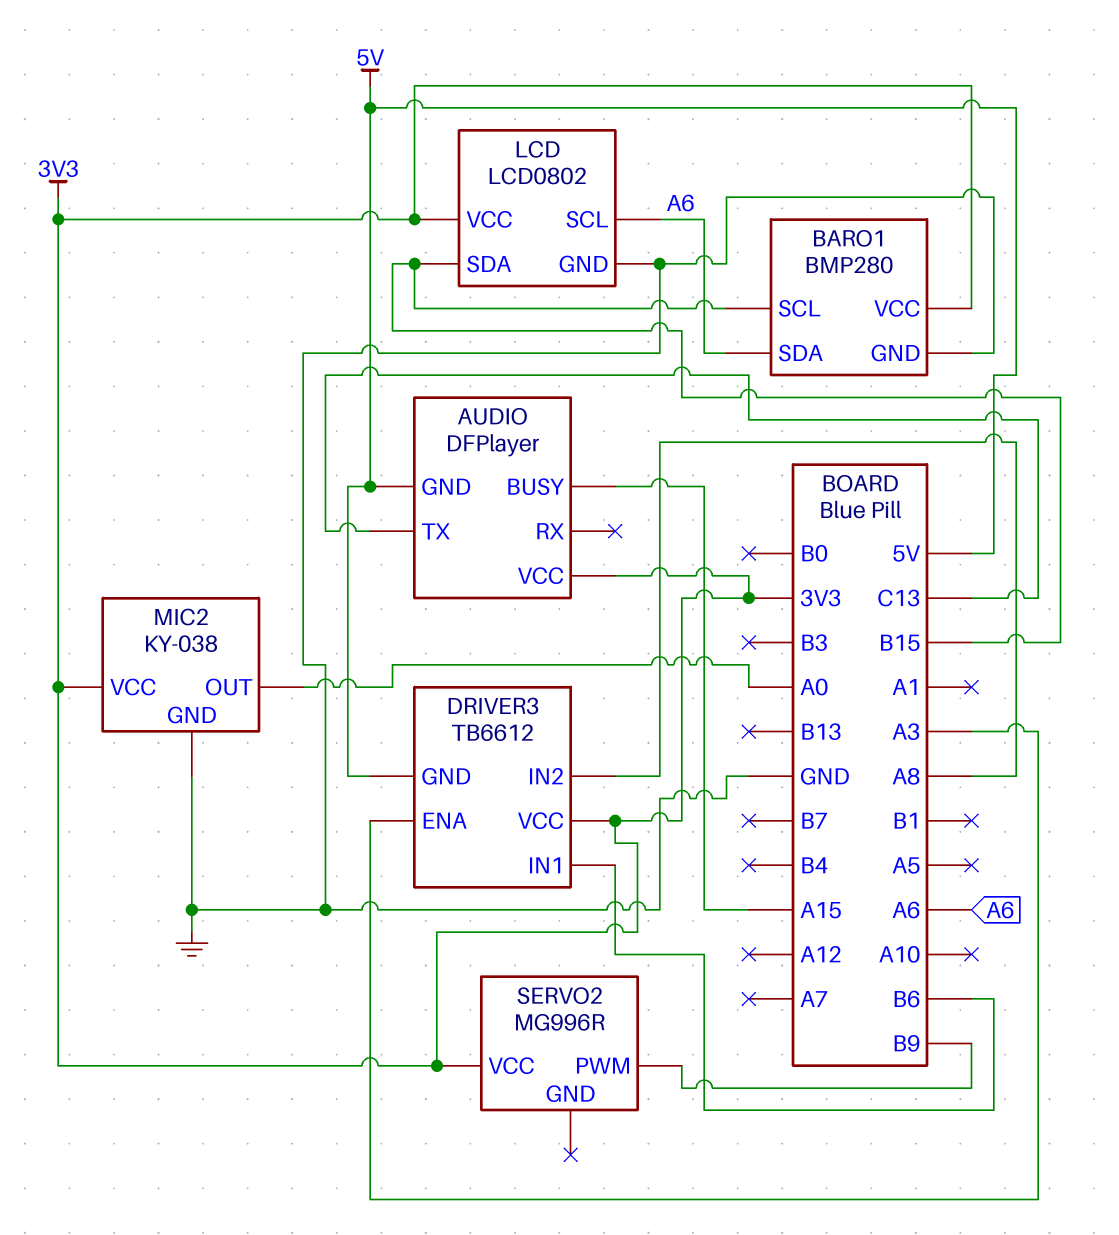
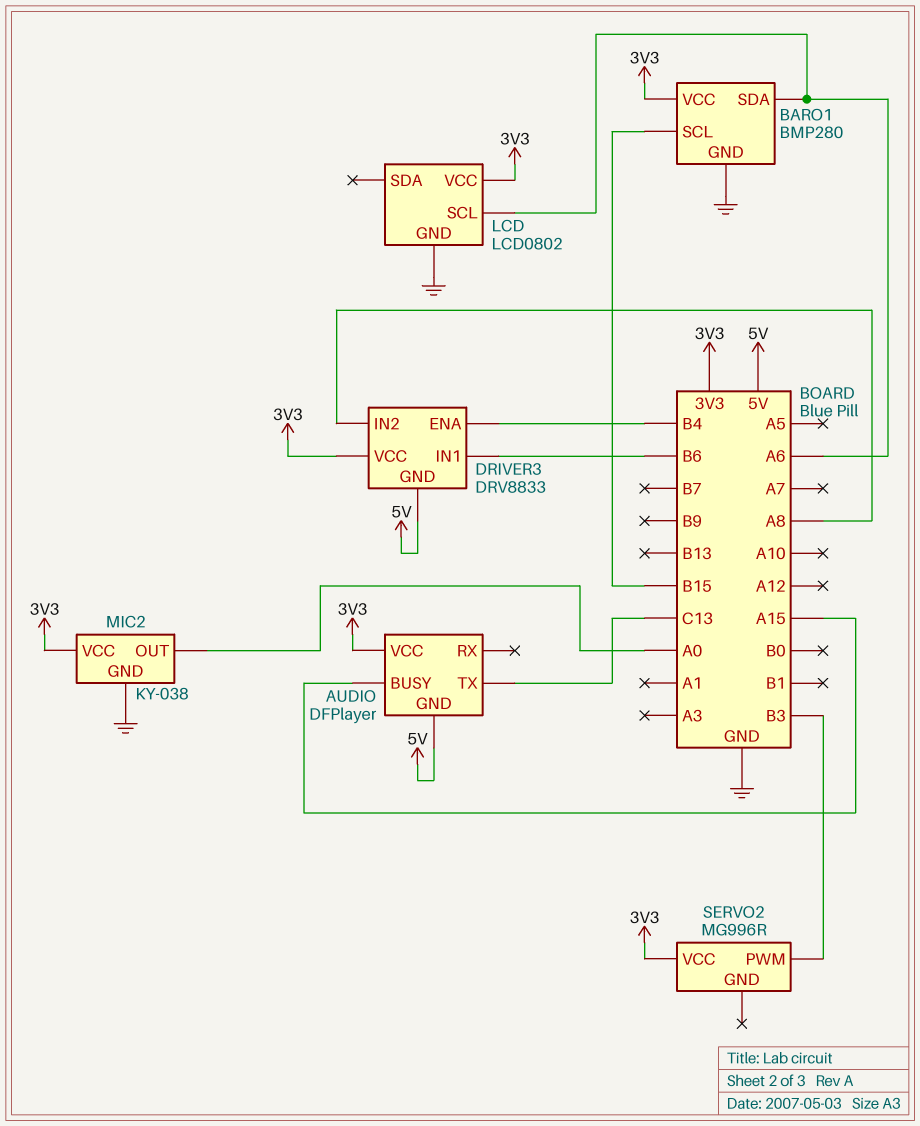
DRIVER3: TB6612 -> DRV8833
DRIVER3 pin ENA: A3 -> B4
LCD pin SDA: B15 -> none
SERVO2 pin PWM: B9 -> B3

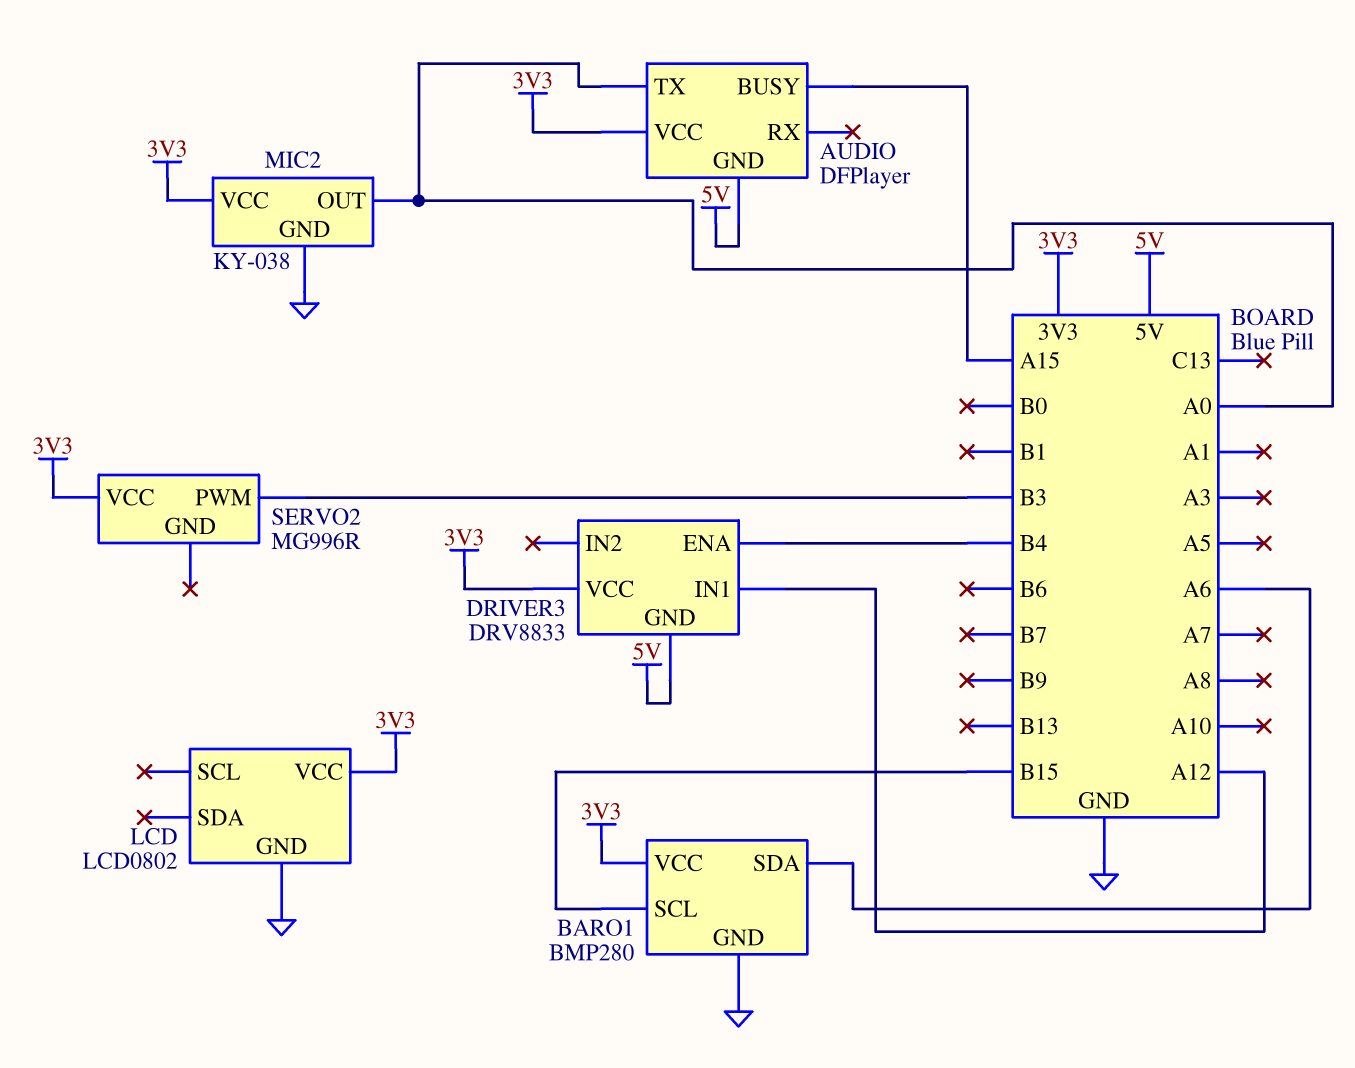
AUDIO pin TX: C13 -> A0
DRIVER3 pin IN1: B6 -> A12
DRIVER3 pin IN2: A8 -> none
LCD pin SCL: A6 -> none

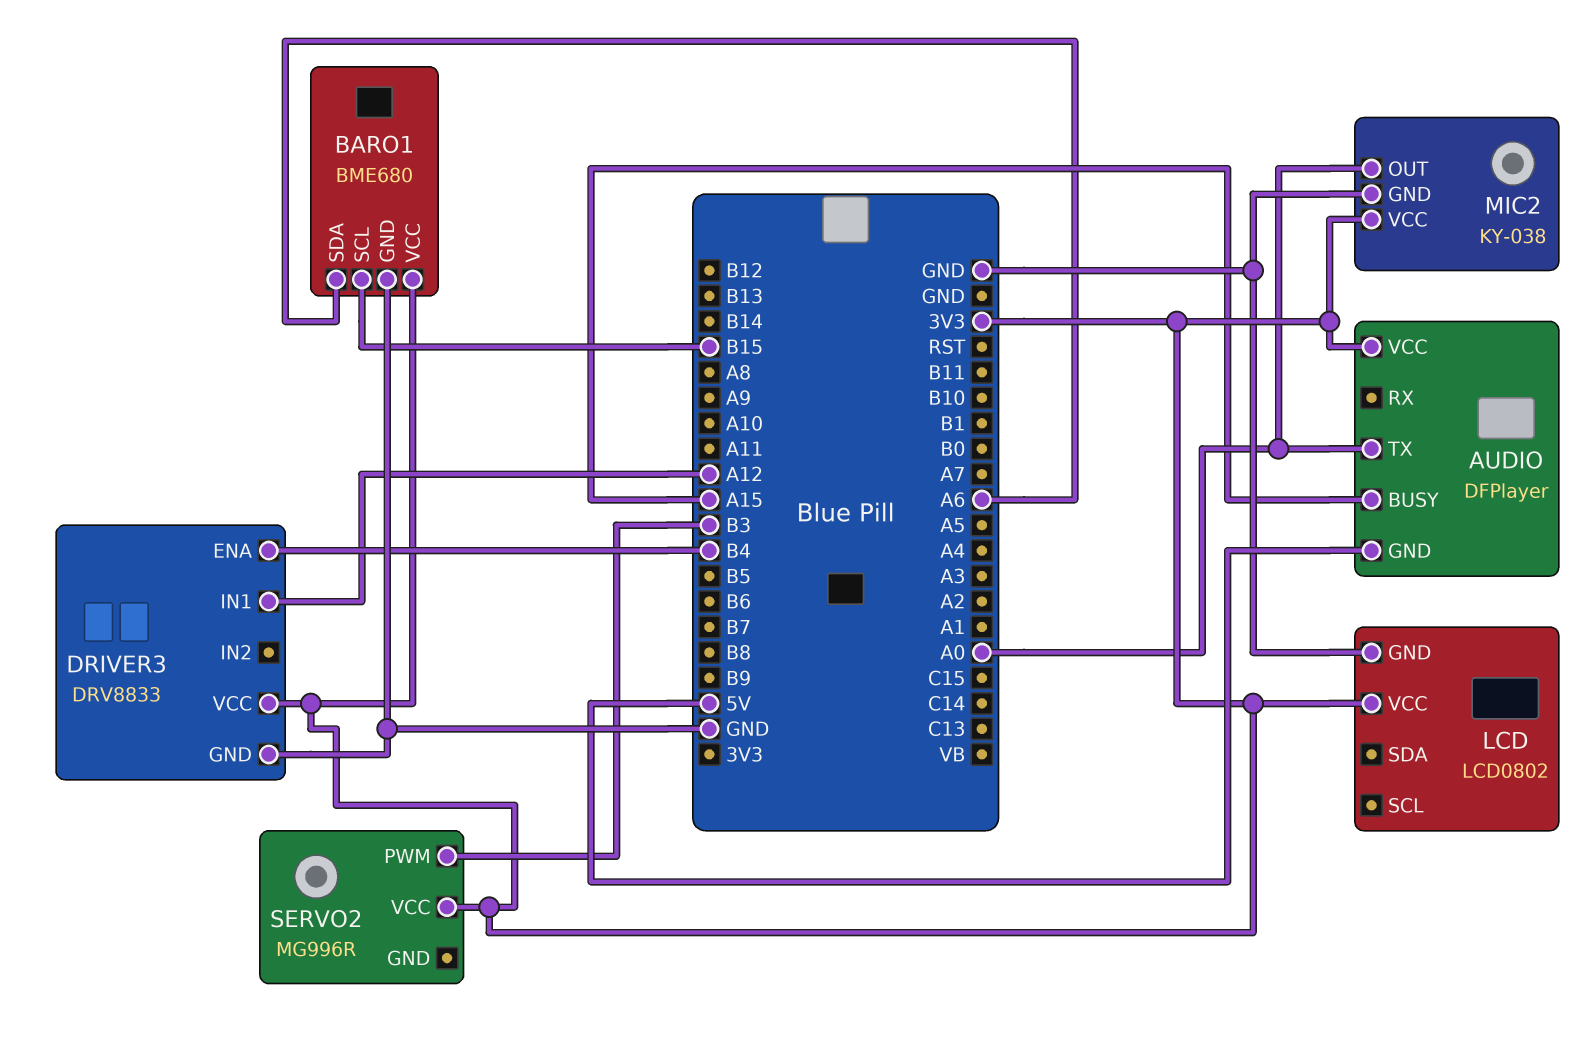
BARO1: BMP280 -> BME680
DRIVER3 pin GND: 5V -> GND

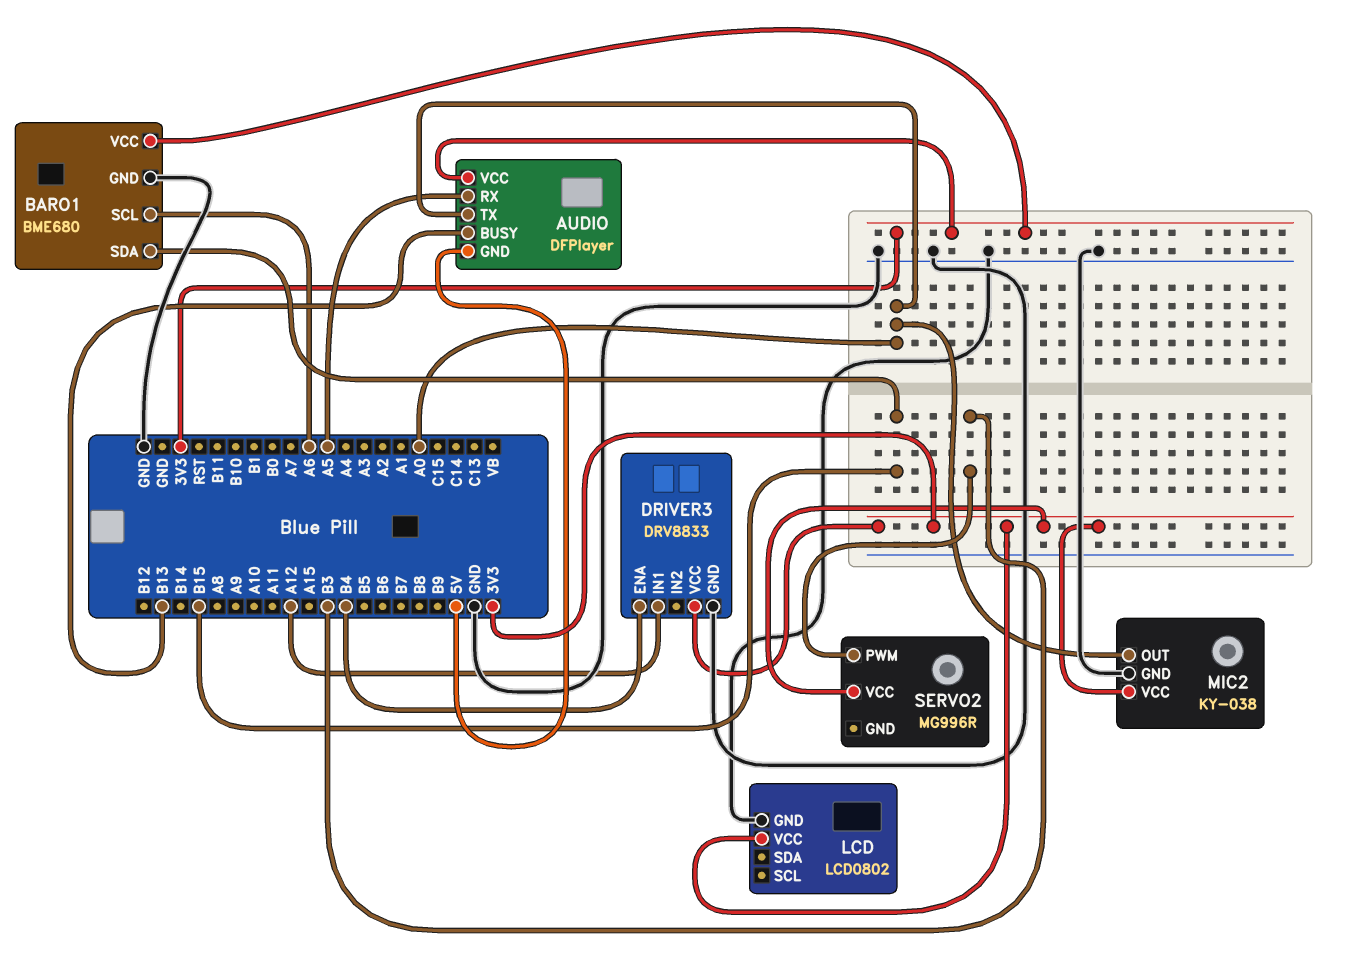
AUDIO pin BUSY: A15 -> B13
AUDIO pin RX: none -> A5
BARO1 pin SCL: B15 -> A6
BARO1 pin SDA: A6 -> B15

